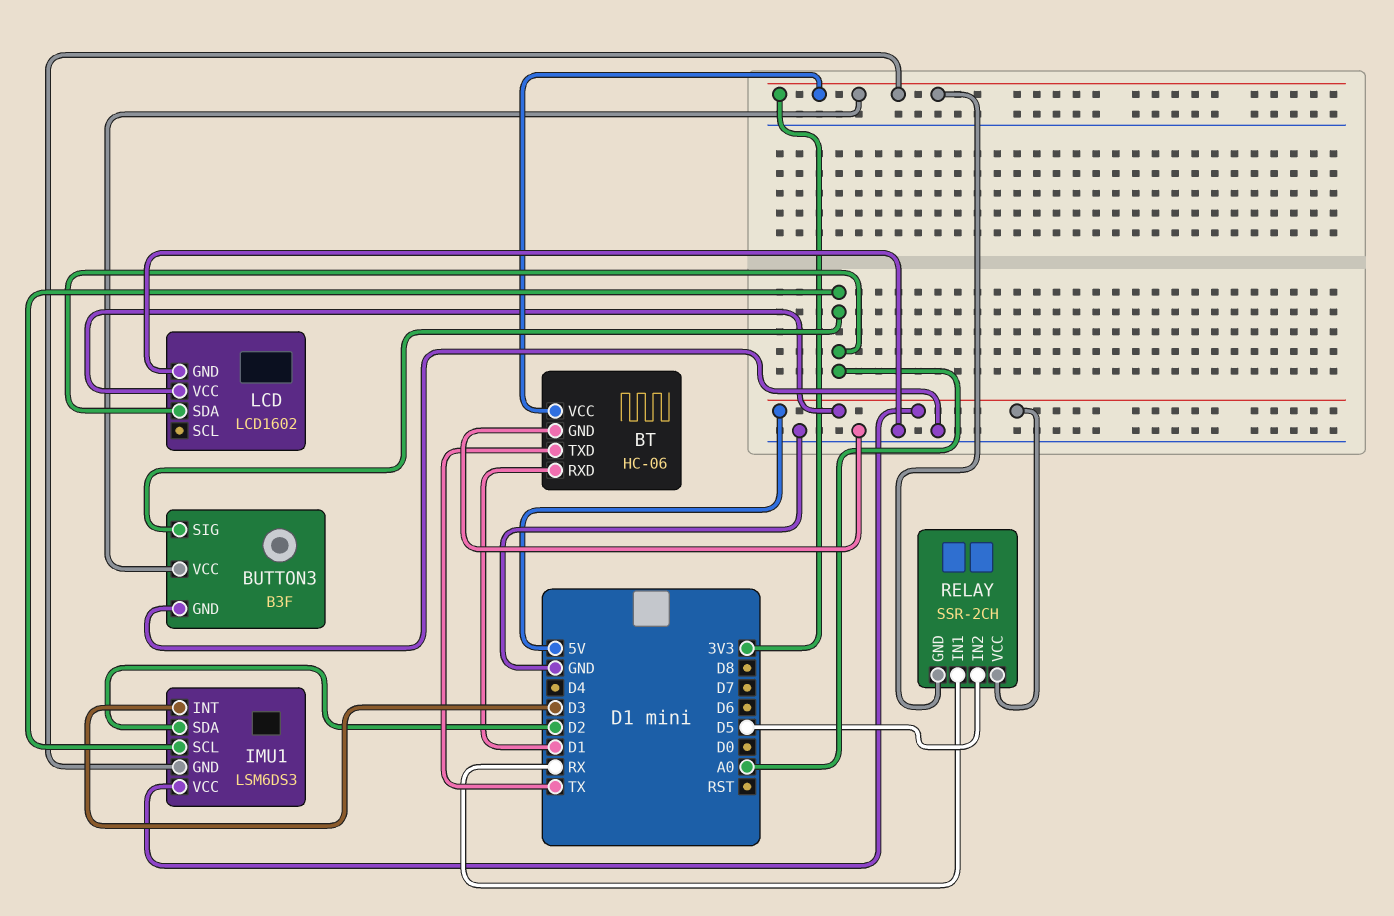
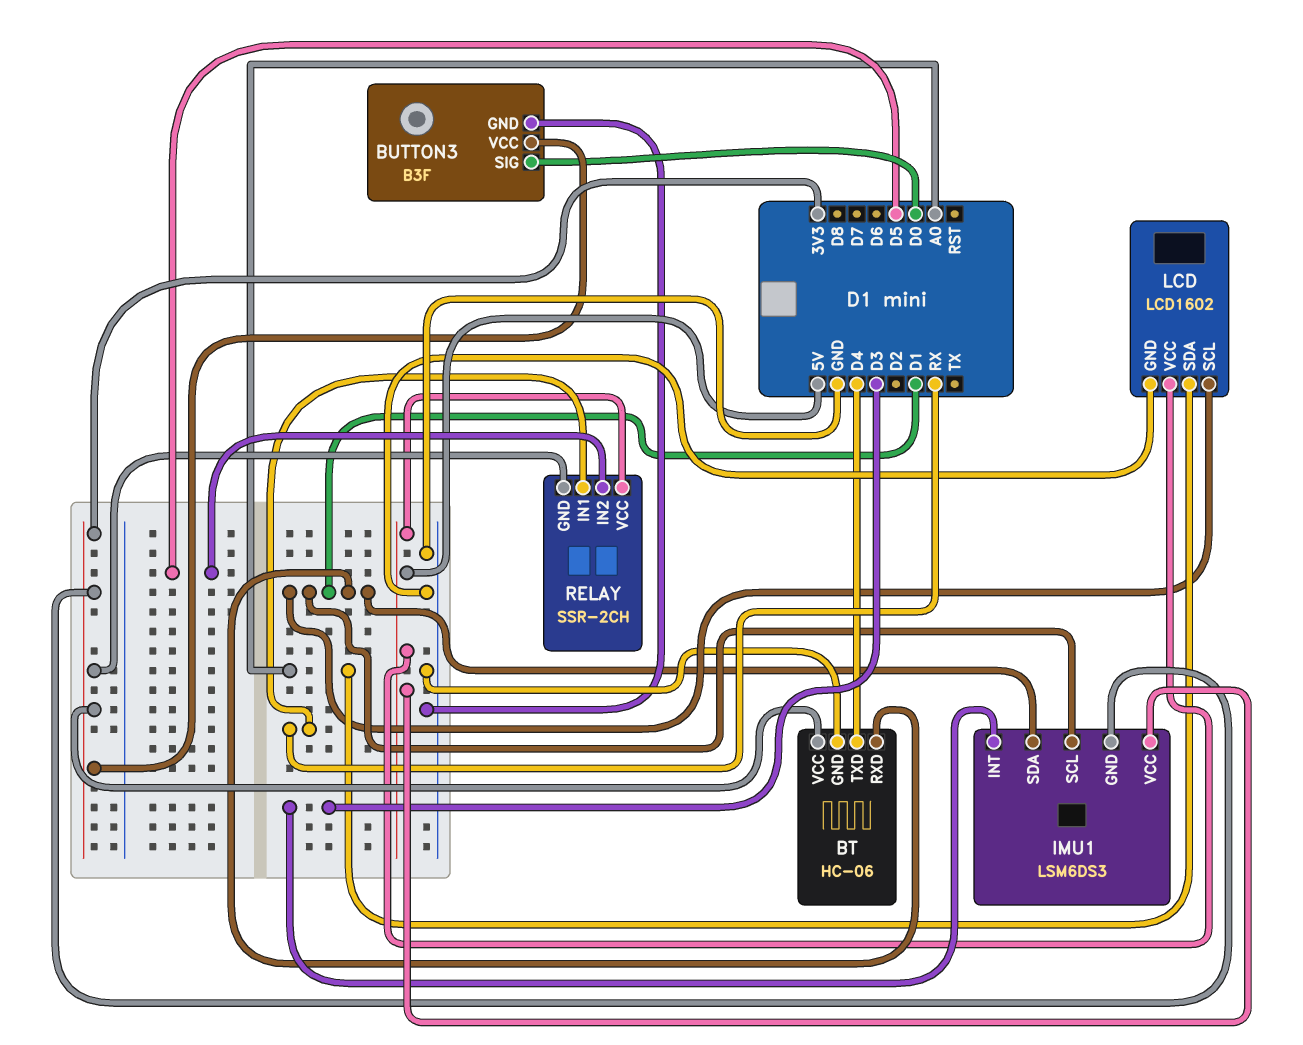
BT pin TXD: TX -> D4
BUTTON3 pin SIG: A0 -> D0
IMU1 pin SCL: A0 -> D1
IMU1 pin SDA: D2 -> D1
LCD pin SCL: none -> D1

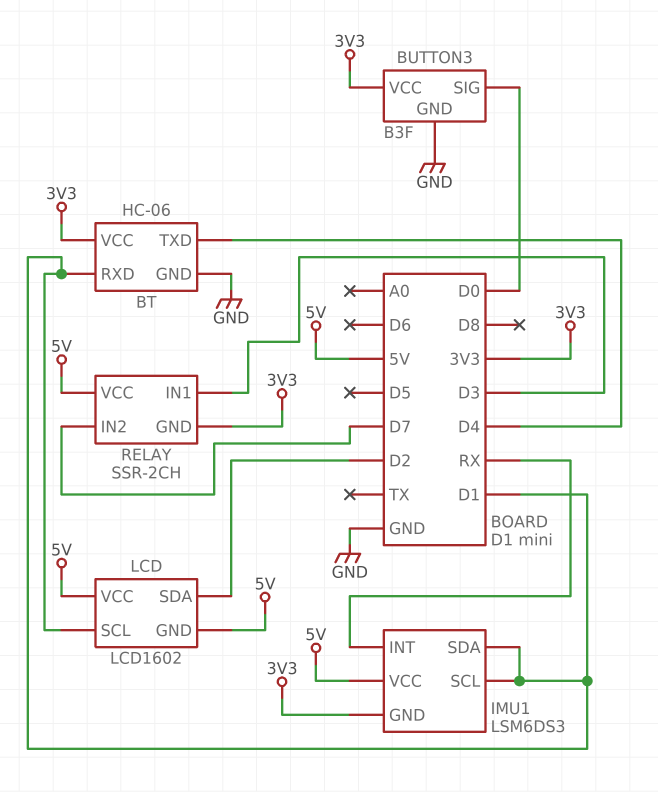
IMU1 pin INT: D3 -> RX
LCD pin GND: GND -> 5V
LCD pin SDA: A0 -> D2
RELAY pin IN1: RX -> D3
RELAY pin IN2: D5 -> D7

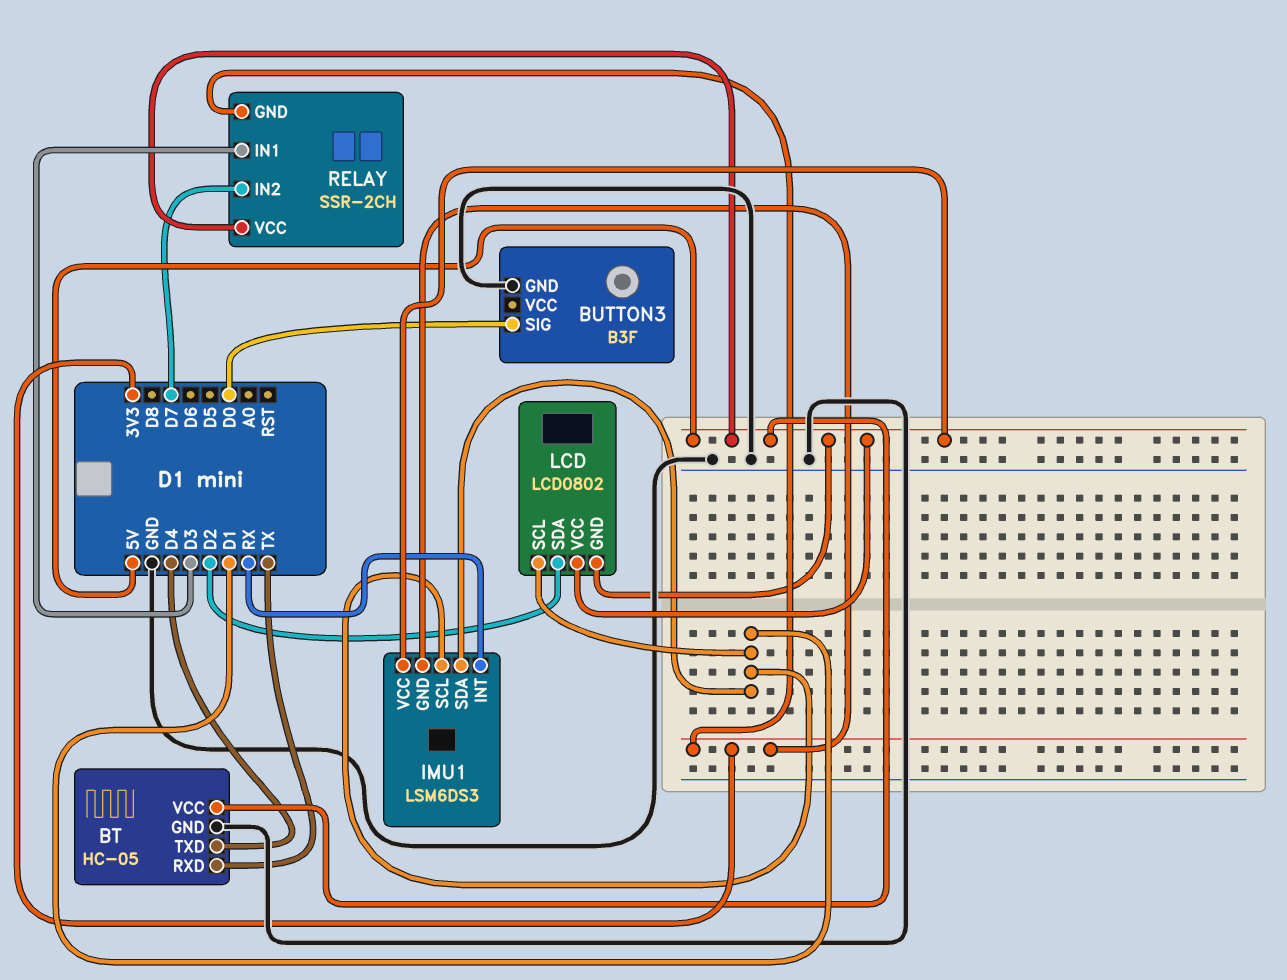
BT: HC-06 -> HC-05
BT pin RXD: D1 -> TX
BT pin VCC: 3V3 -> 5V
BUTTON3 pin VCC: 3V3 -> none
LCD: LCD1602 -> LCD0802

